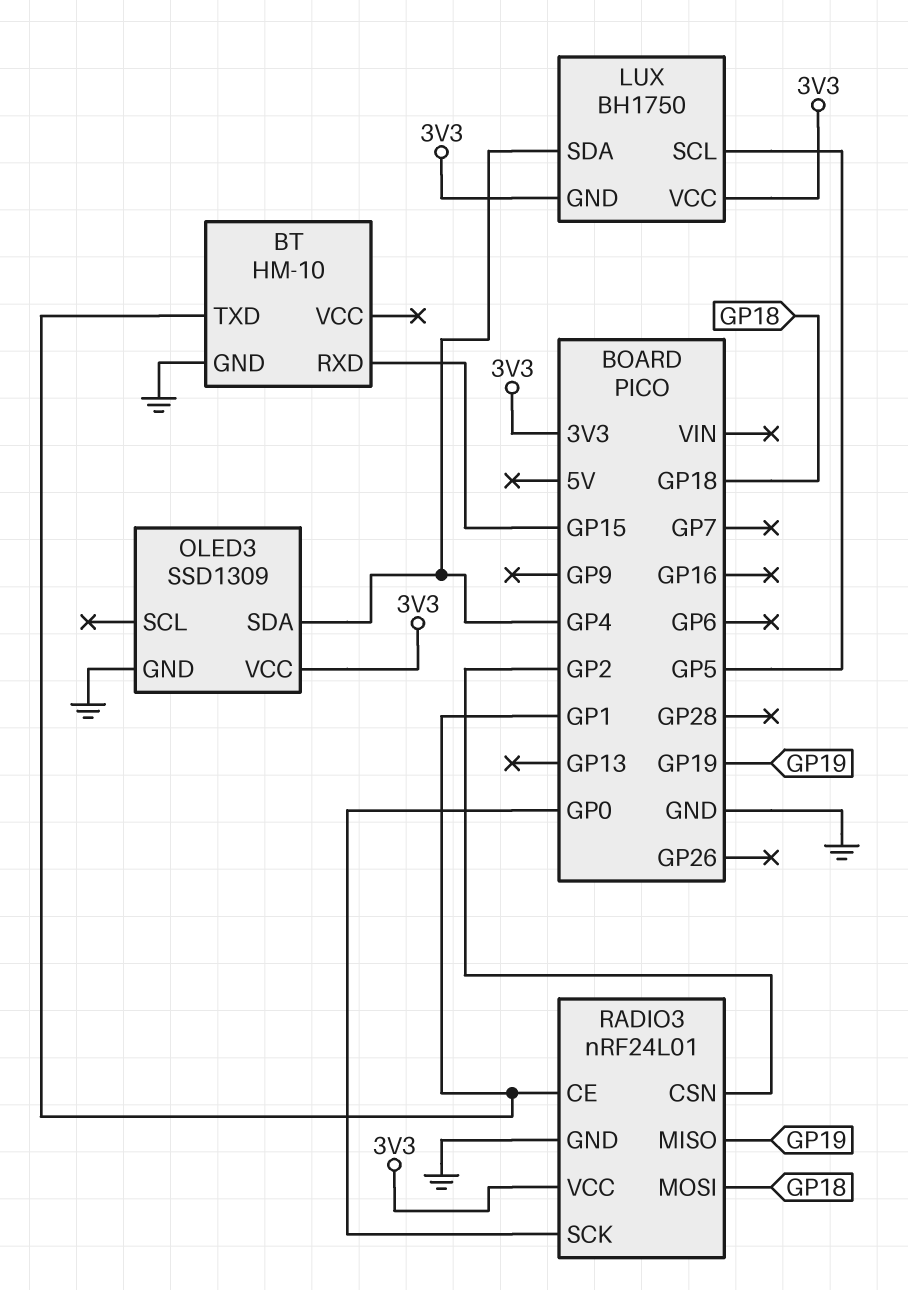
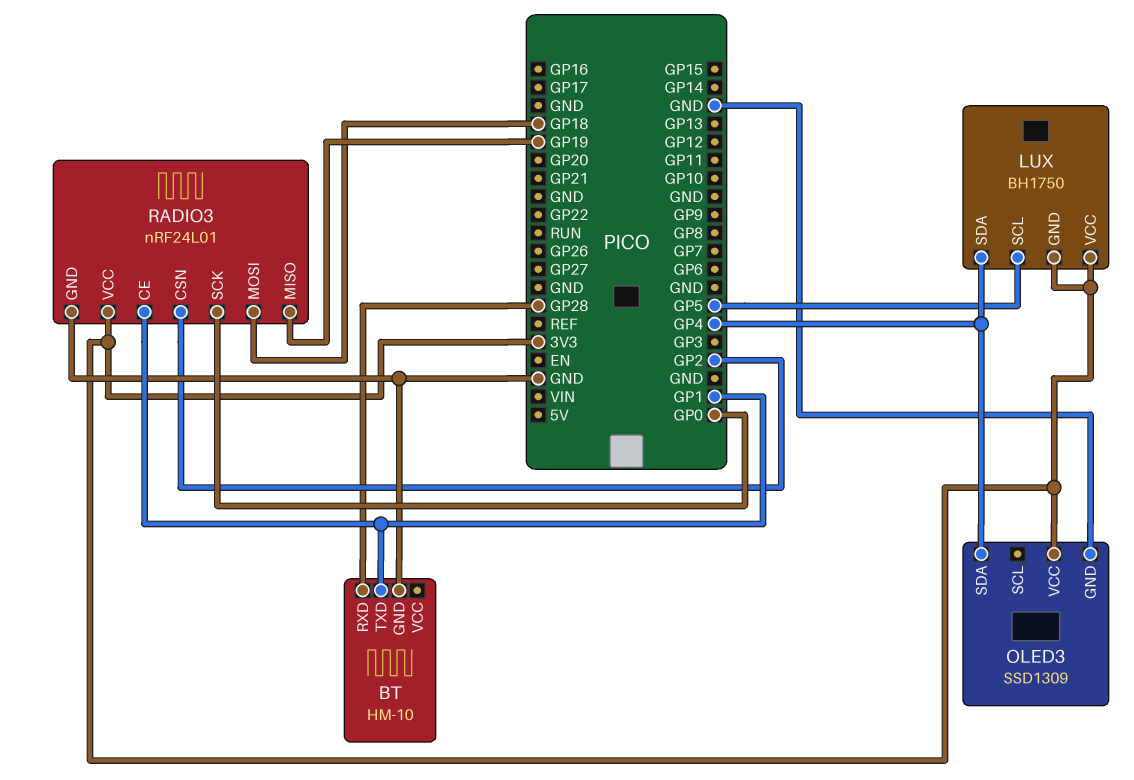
BT pin RXD: GP15 -> GP28

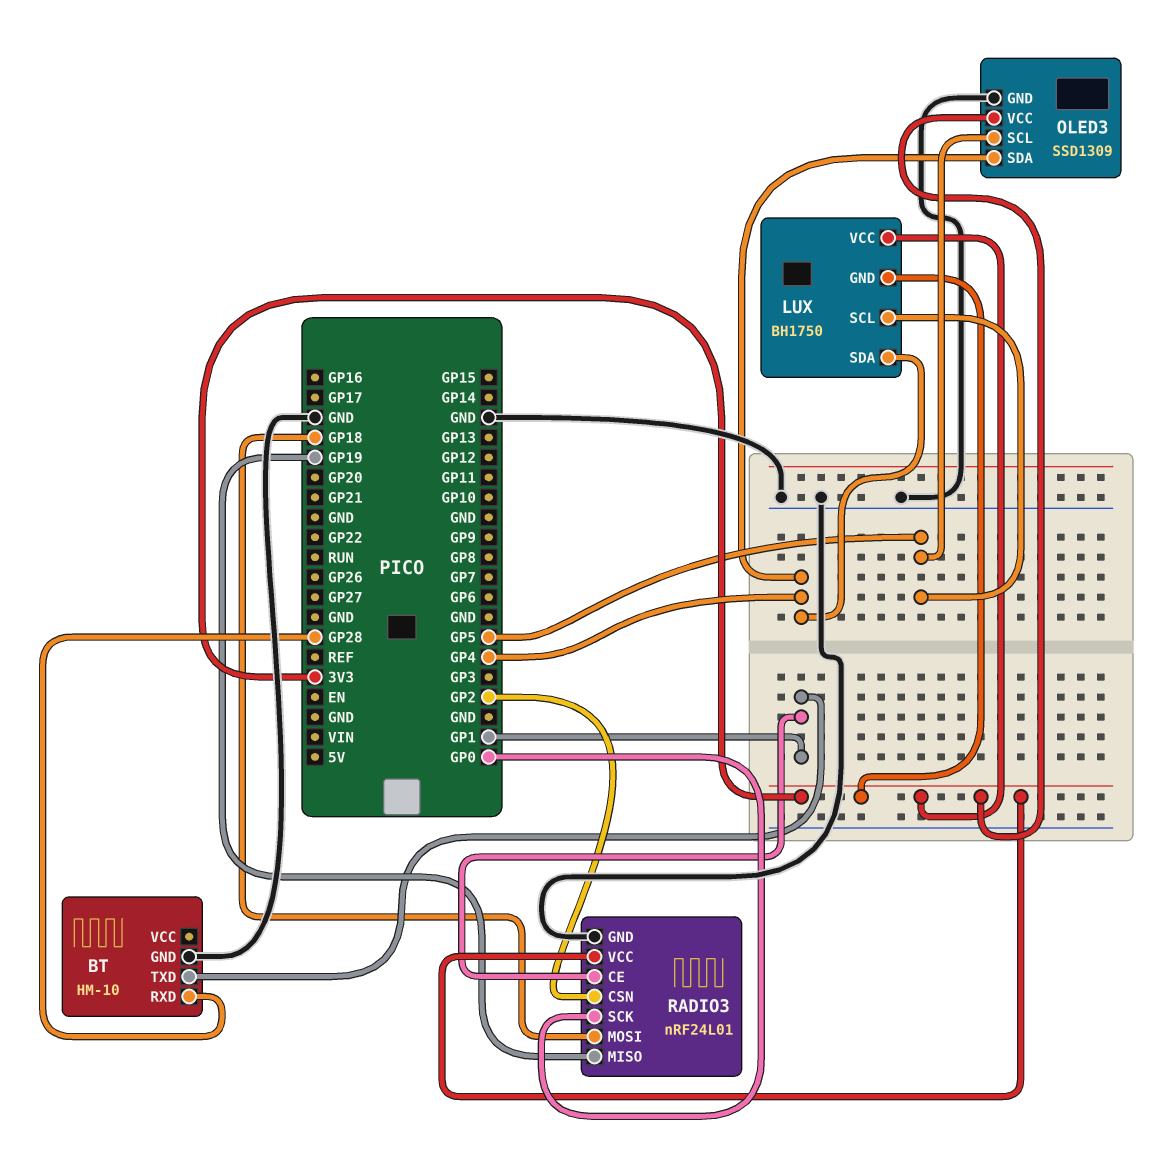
OLED3 pin SCL: none -> GP5

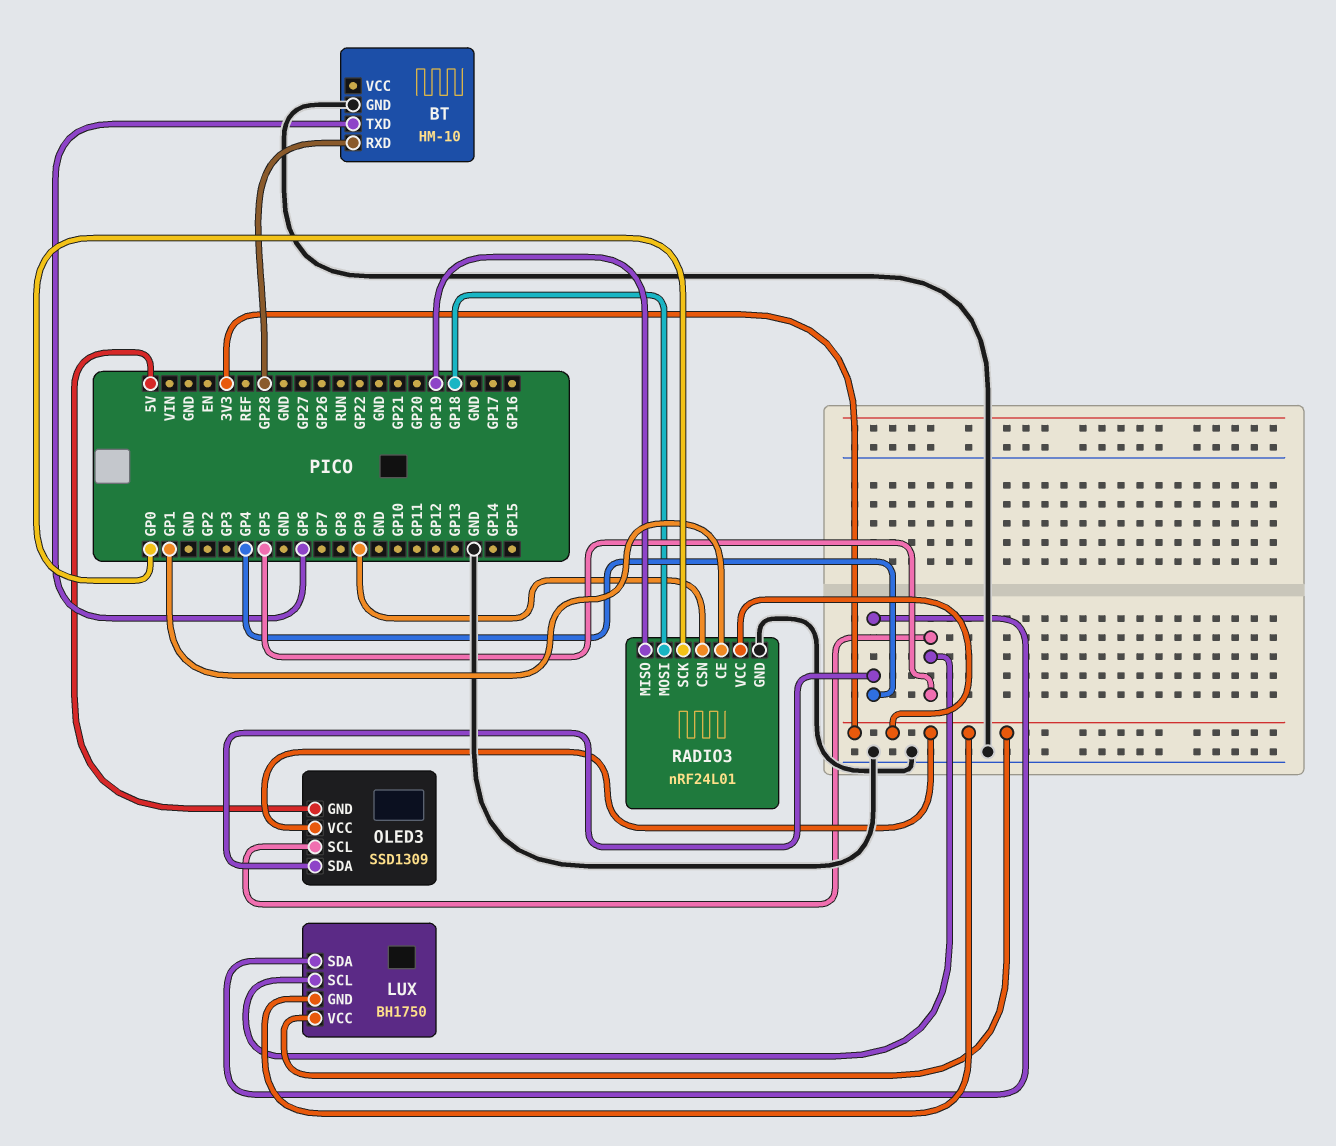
BT pin TXD: GP1 -> GP6
OLED3 pin GND: GND -> 5V
RADIO3 pin CSN: GP2 -> GP9

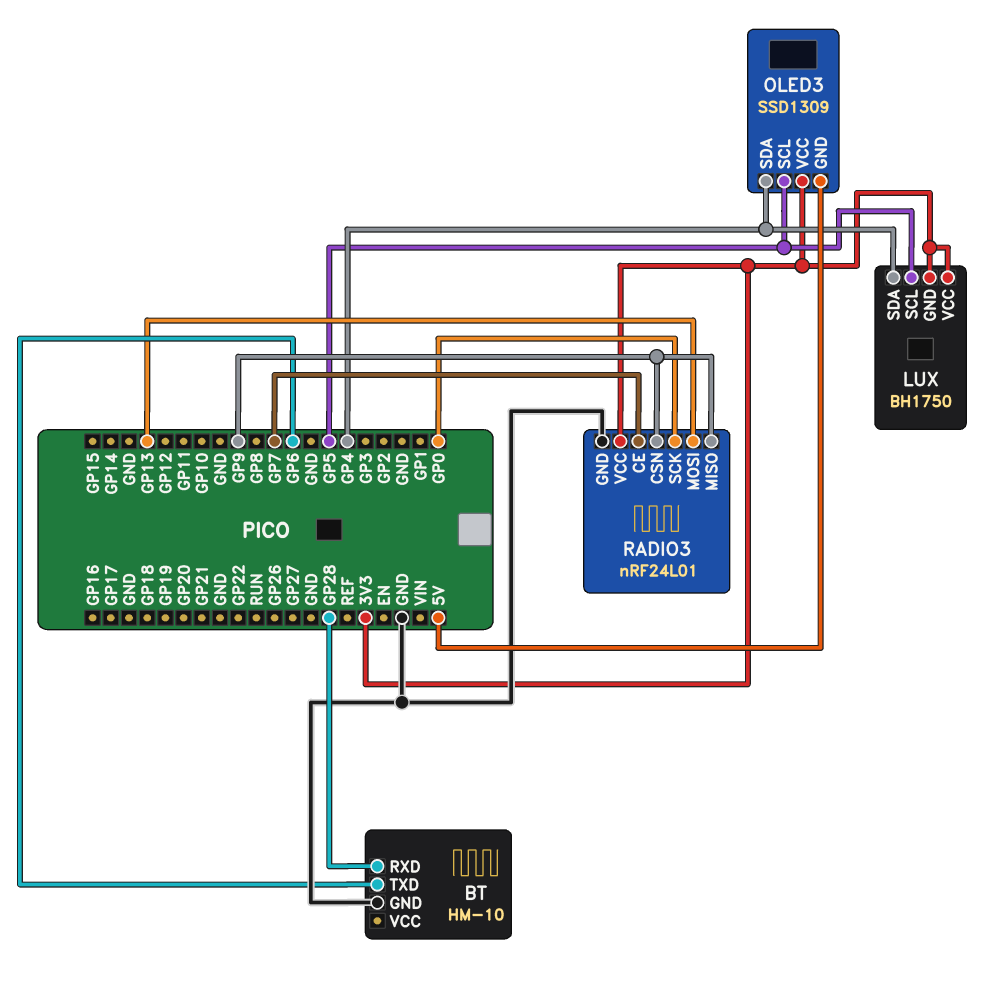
RADIO3 pin CE: GP1 -> GP7
RADIO3 pin MISO: GP19 -> GP9
RADIO3 pin MOSI: GP18 -> GP13

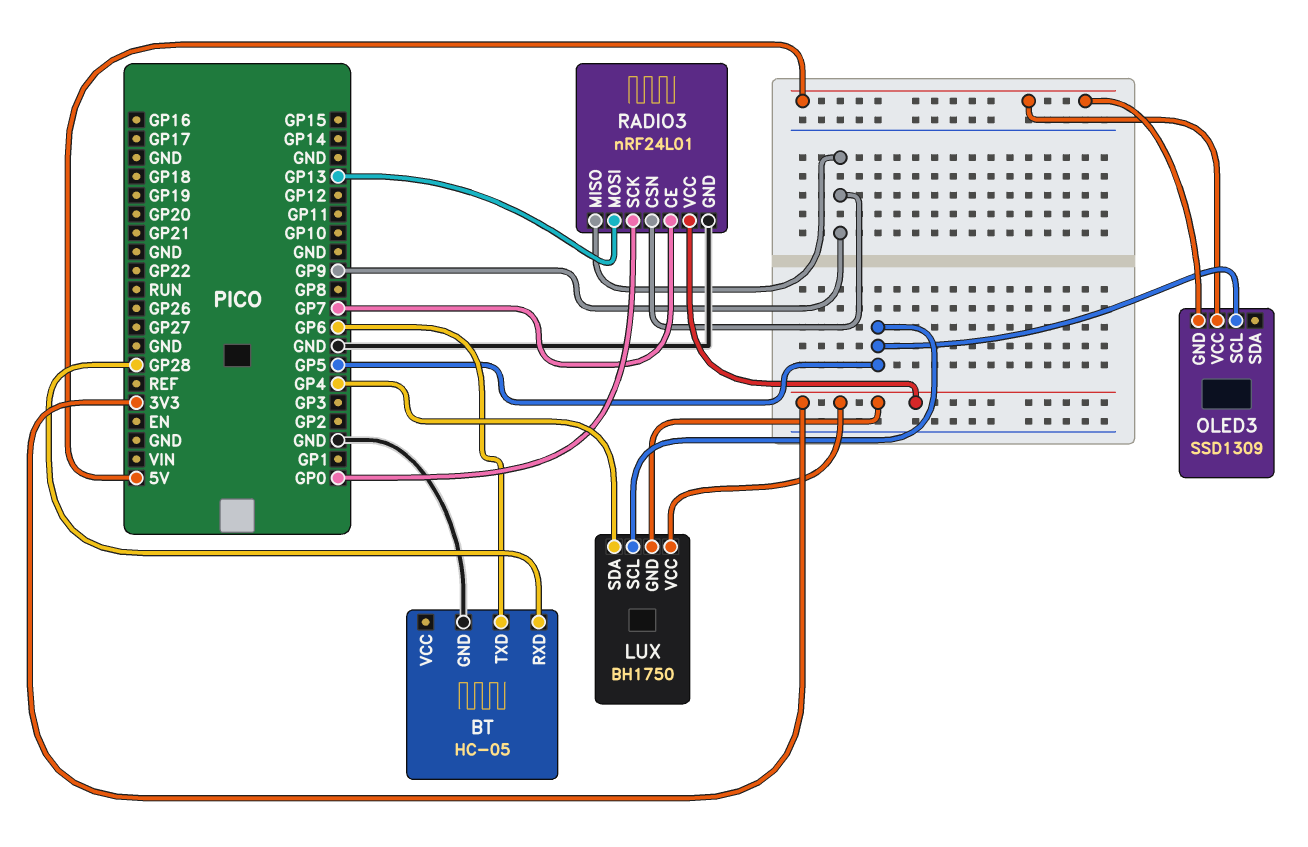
BT: HM-10 -> HC-05
OLED3 pin SDA: GP4 -> none
OLED3 pin VCC: 3V3 -> 5V

